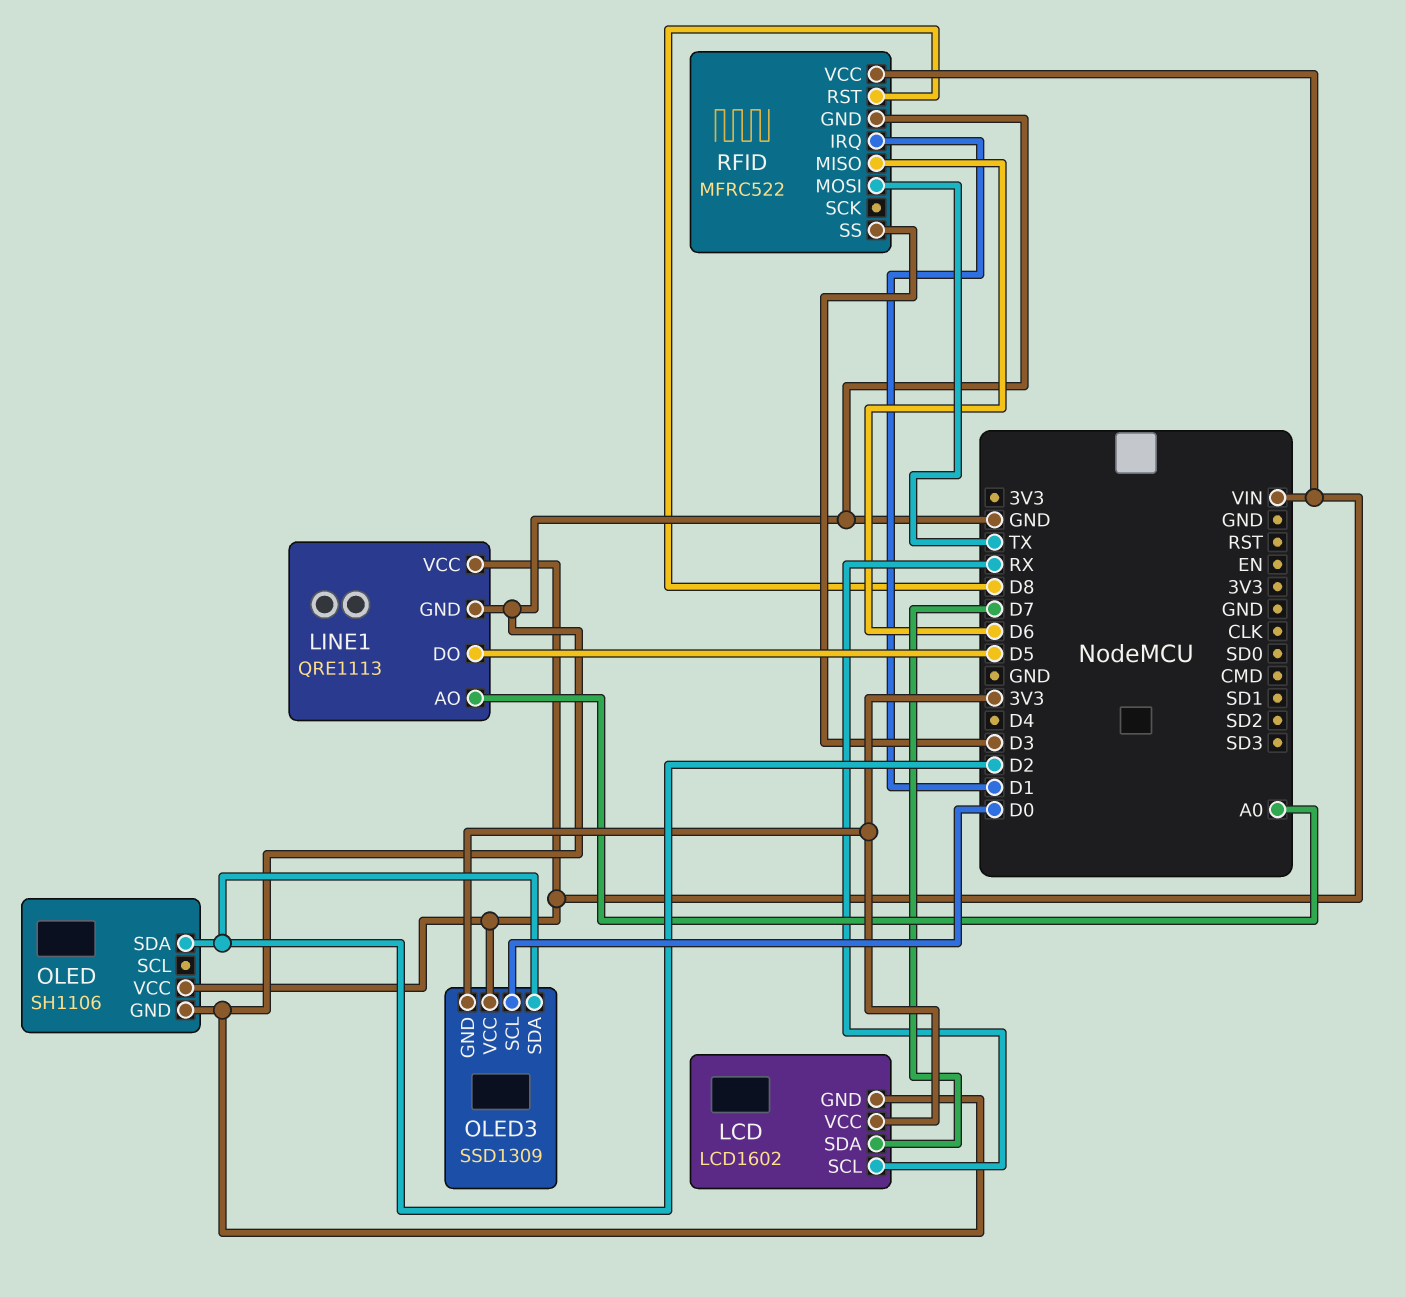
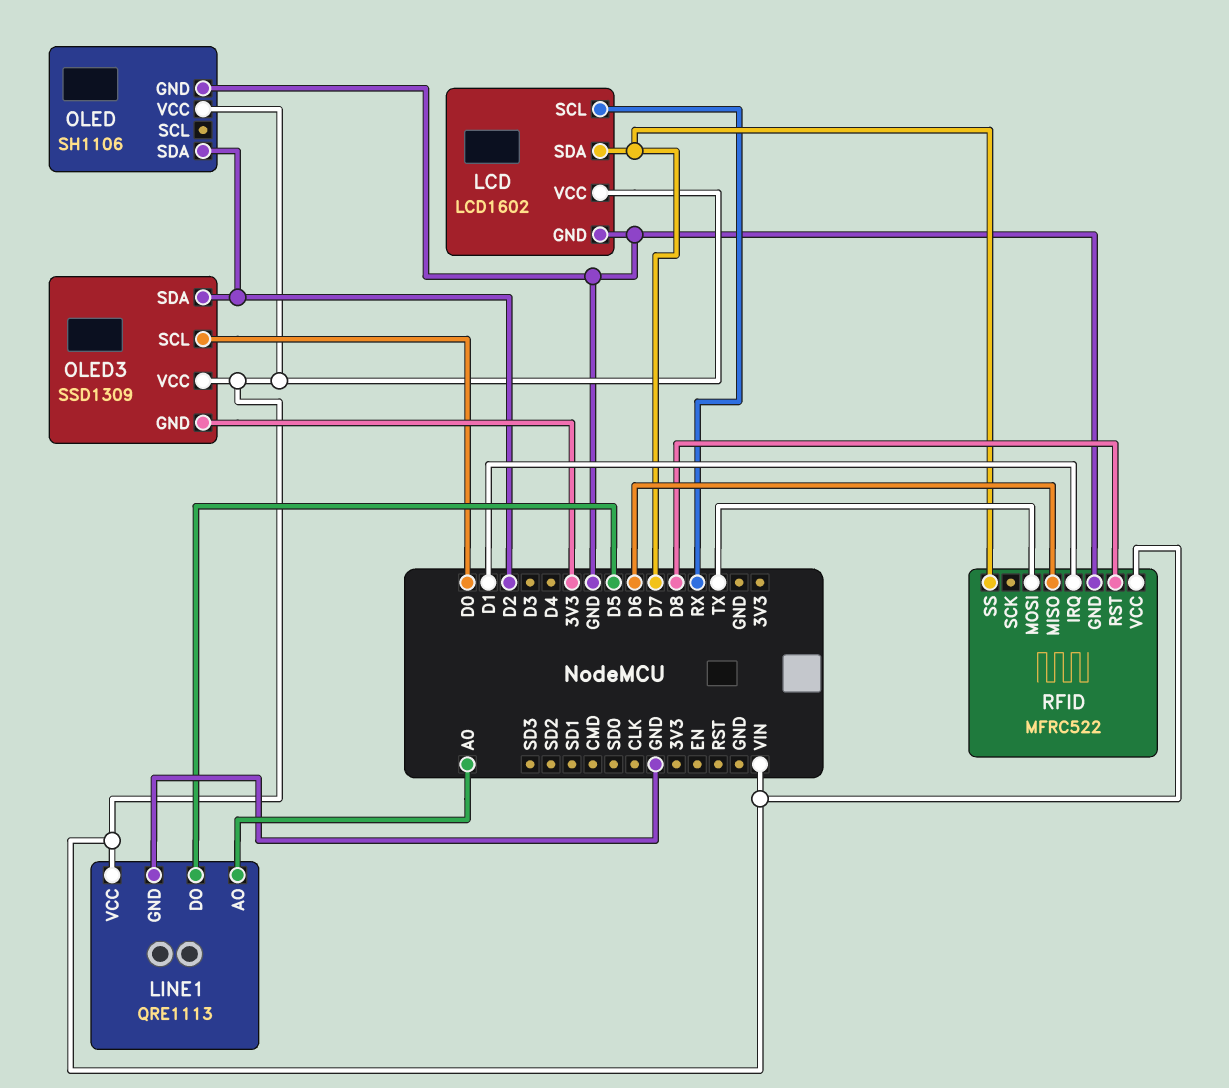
LCD pin VCC: 3V3 -> VIN
RFID pin SS: D3 -> D7

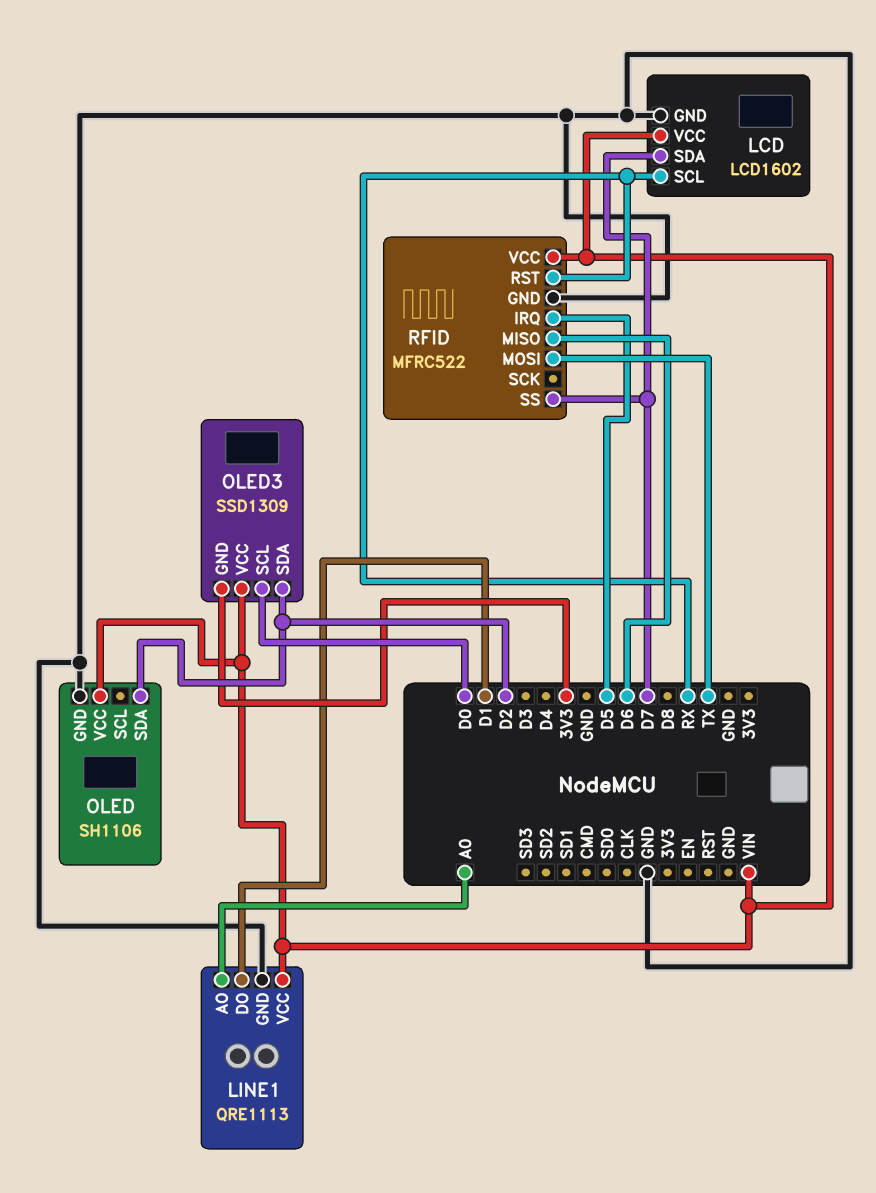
LINE1 pin DO: D5 -> D1
RFID pin IRQ: D1 -> D5
RFID pin RST: D8 -> RX

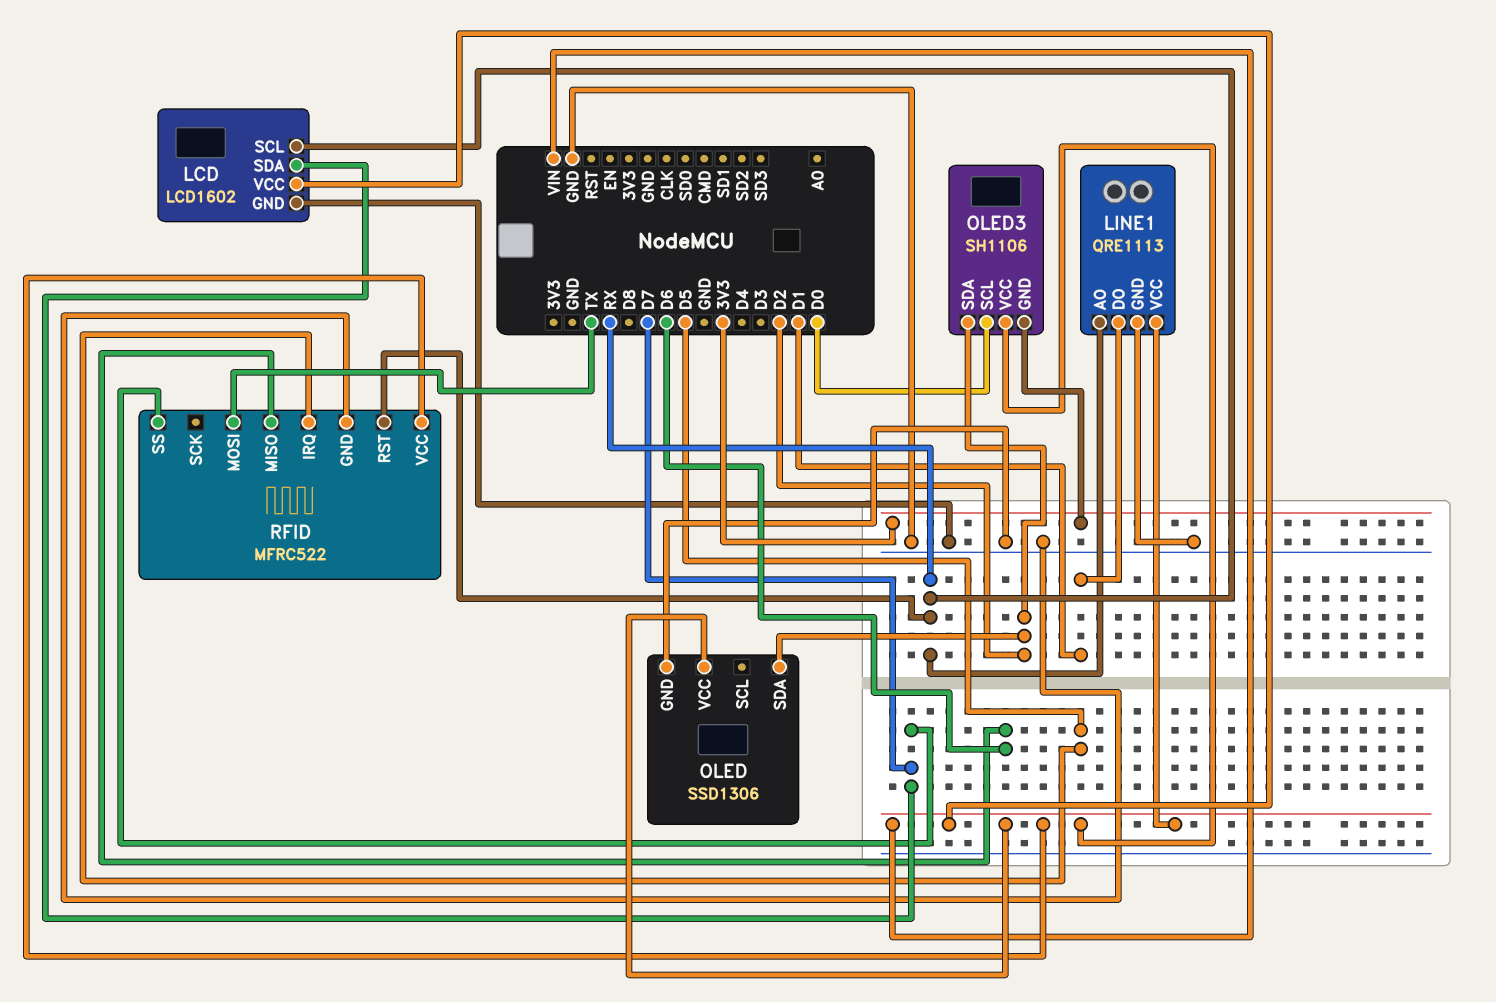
LINE1 pin AO: A0 -> RX
OLED: SH1106 -> SSD1306
OLED3: SSD1309 -> SH1106

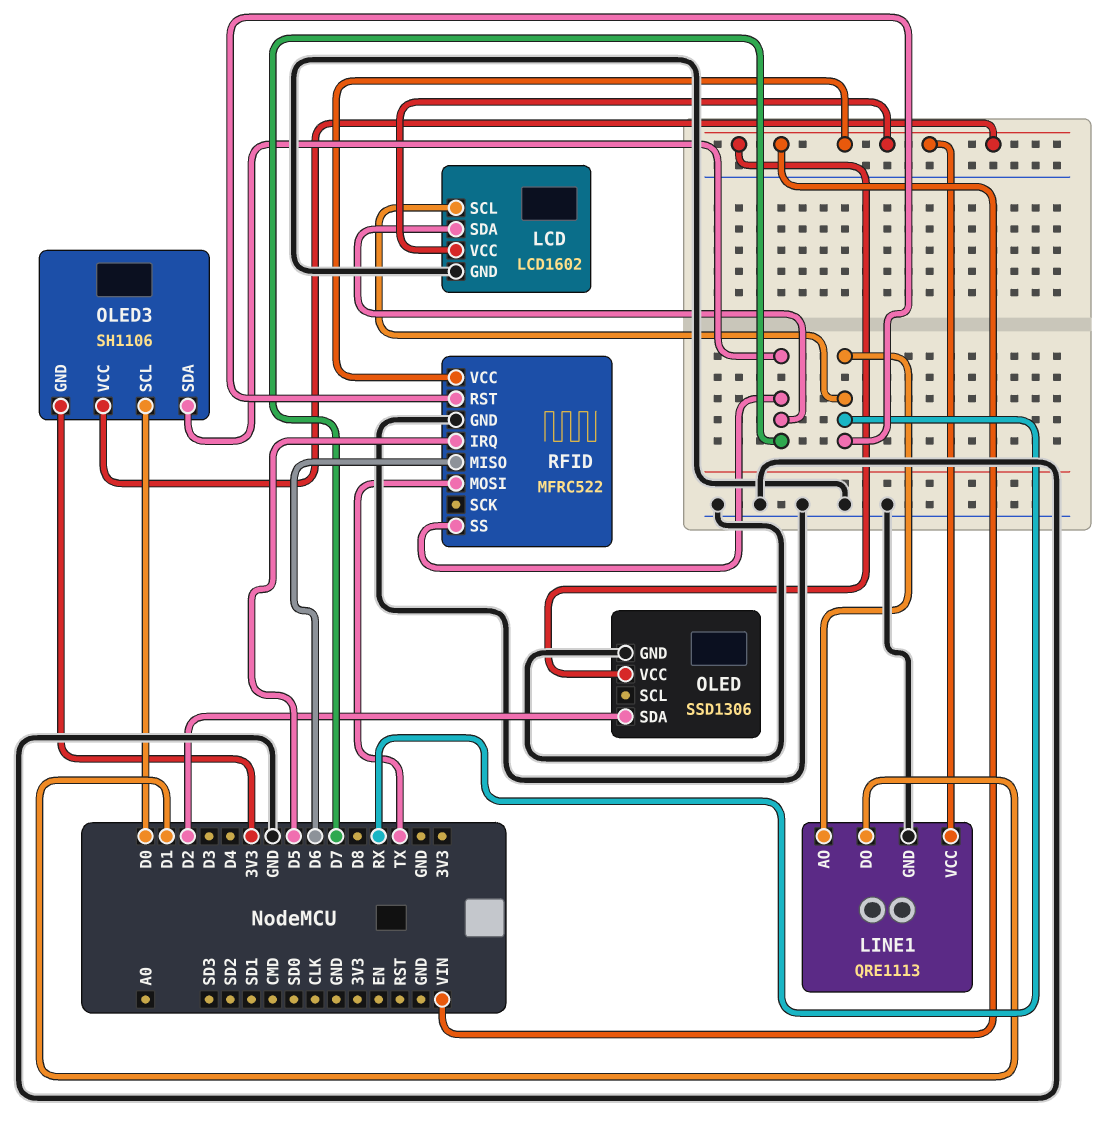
OLED3 pin SDA: D2 -> D7

